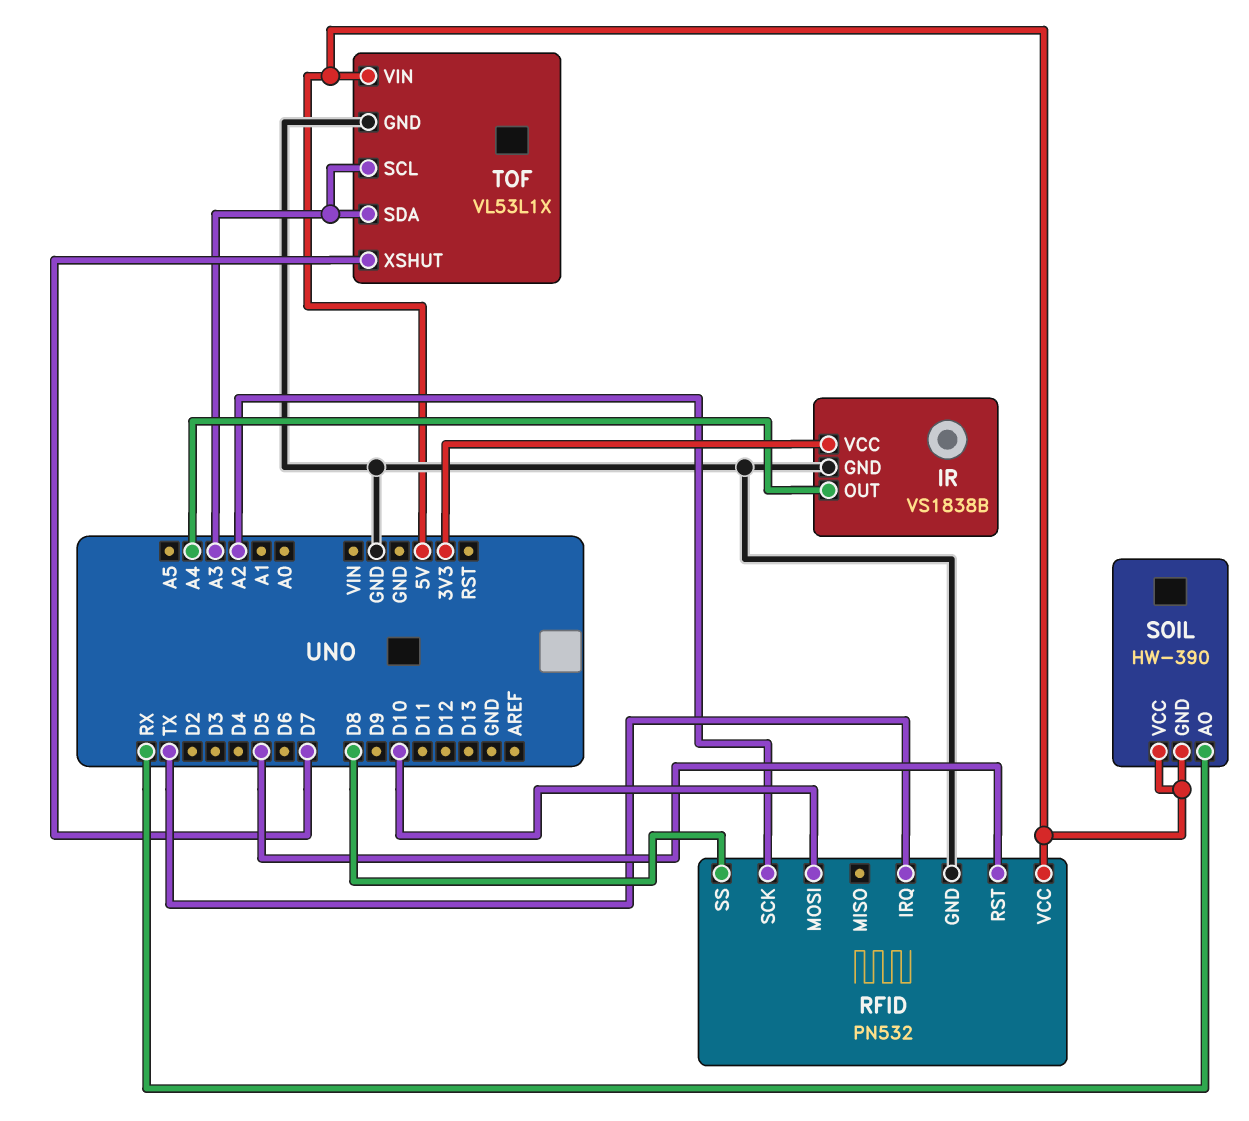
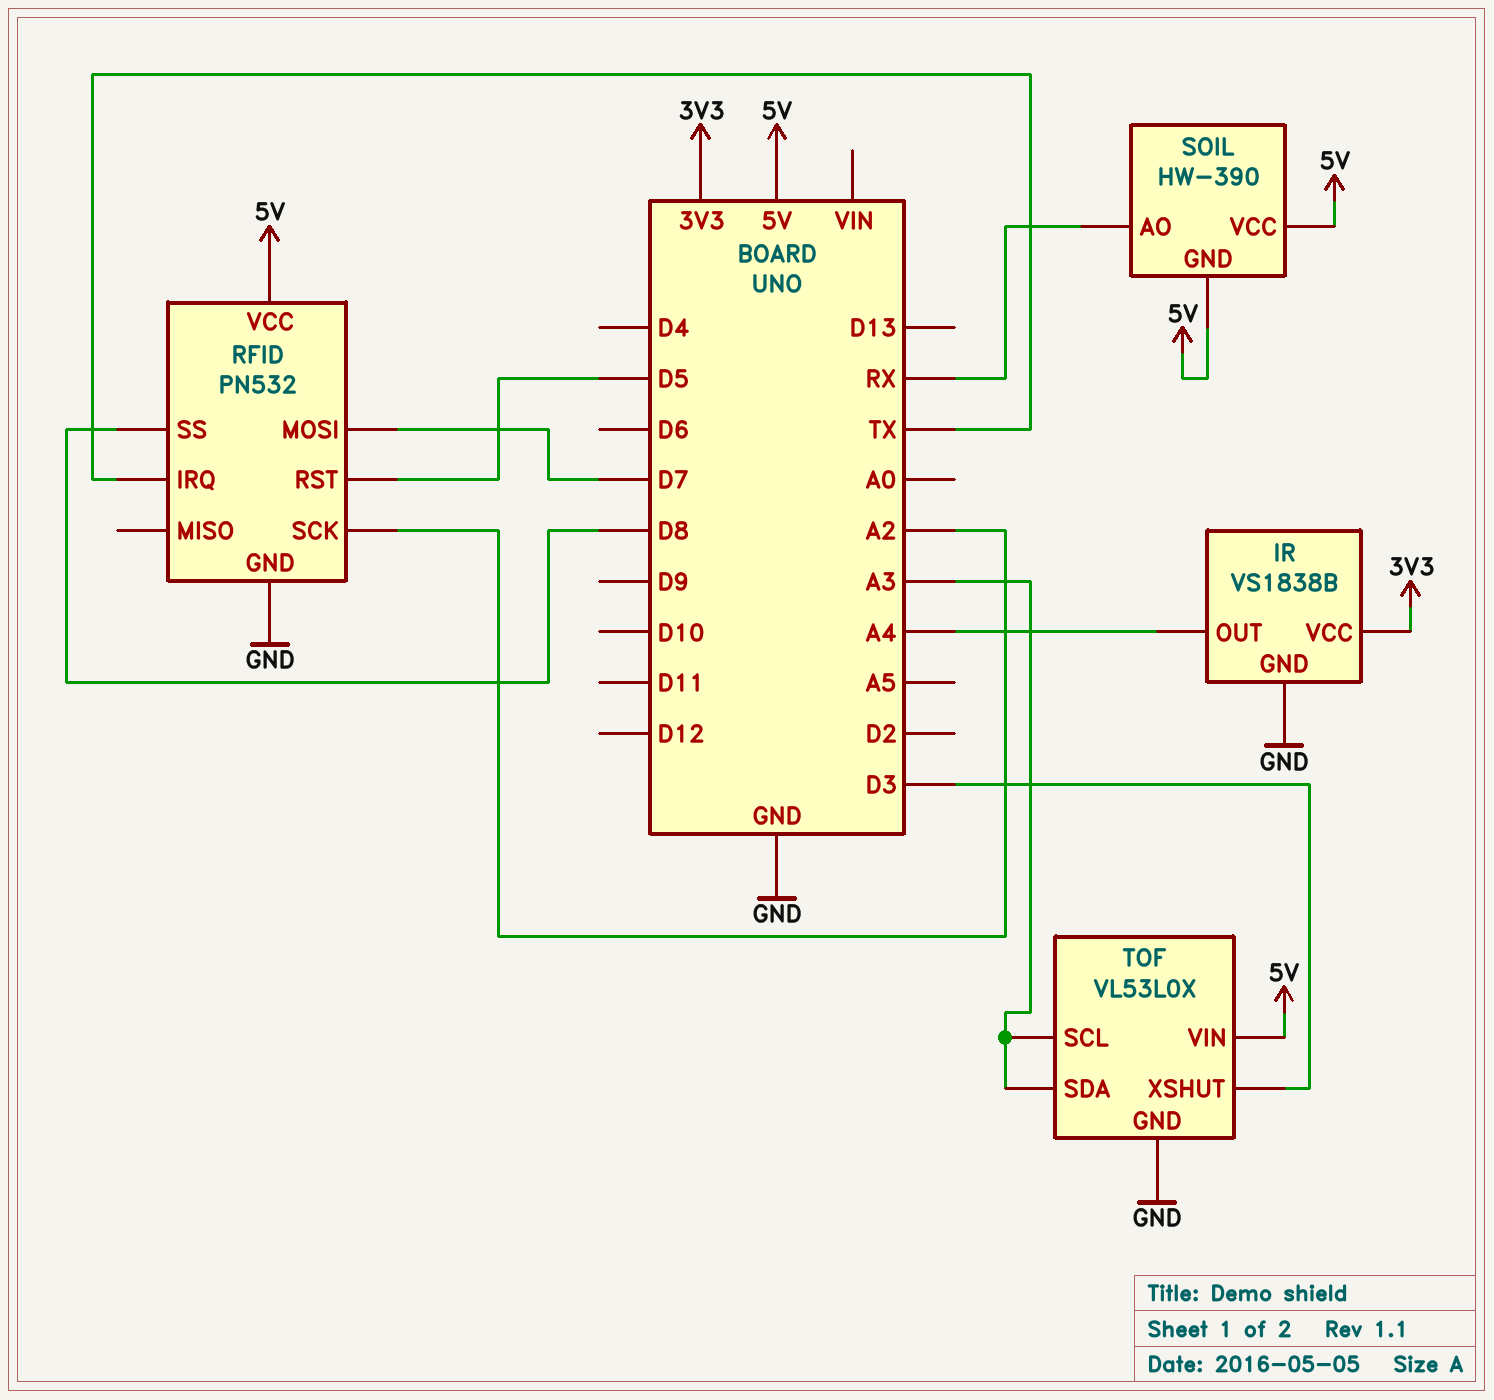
RFID pin MOSI: D10 -> D7
TOF: VL53L1X -> VL53L0X
TOF pin XSHUT: D7 -> D3

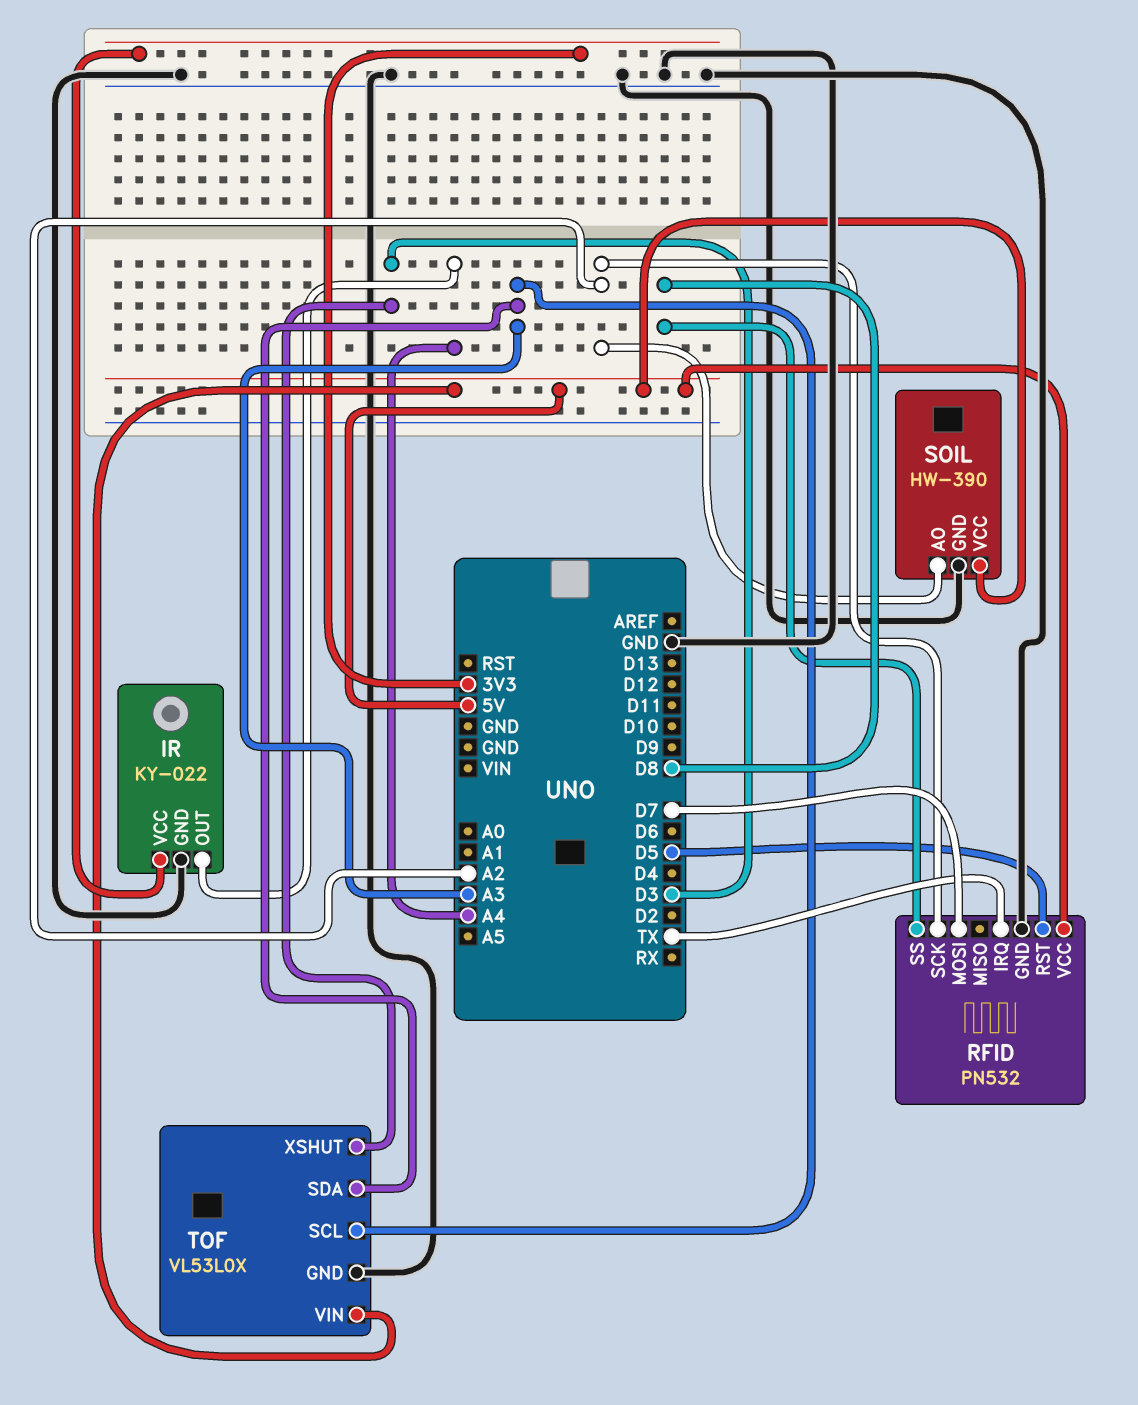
IR: VS1838B -> KY-022
SOIL pin AO: RX -> A2
SOIL pin GND: 5V -> GND

